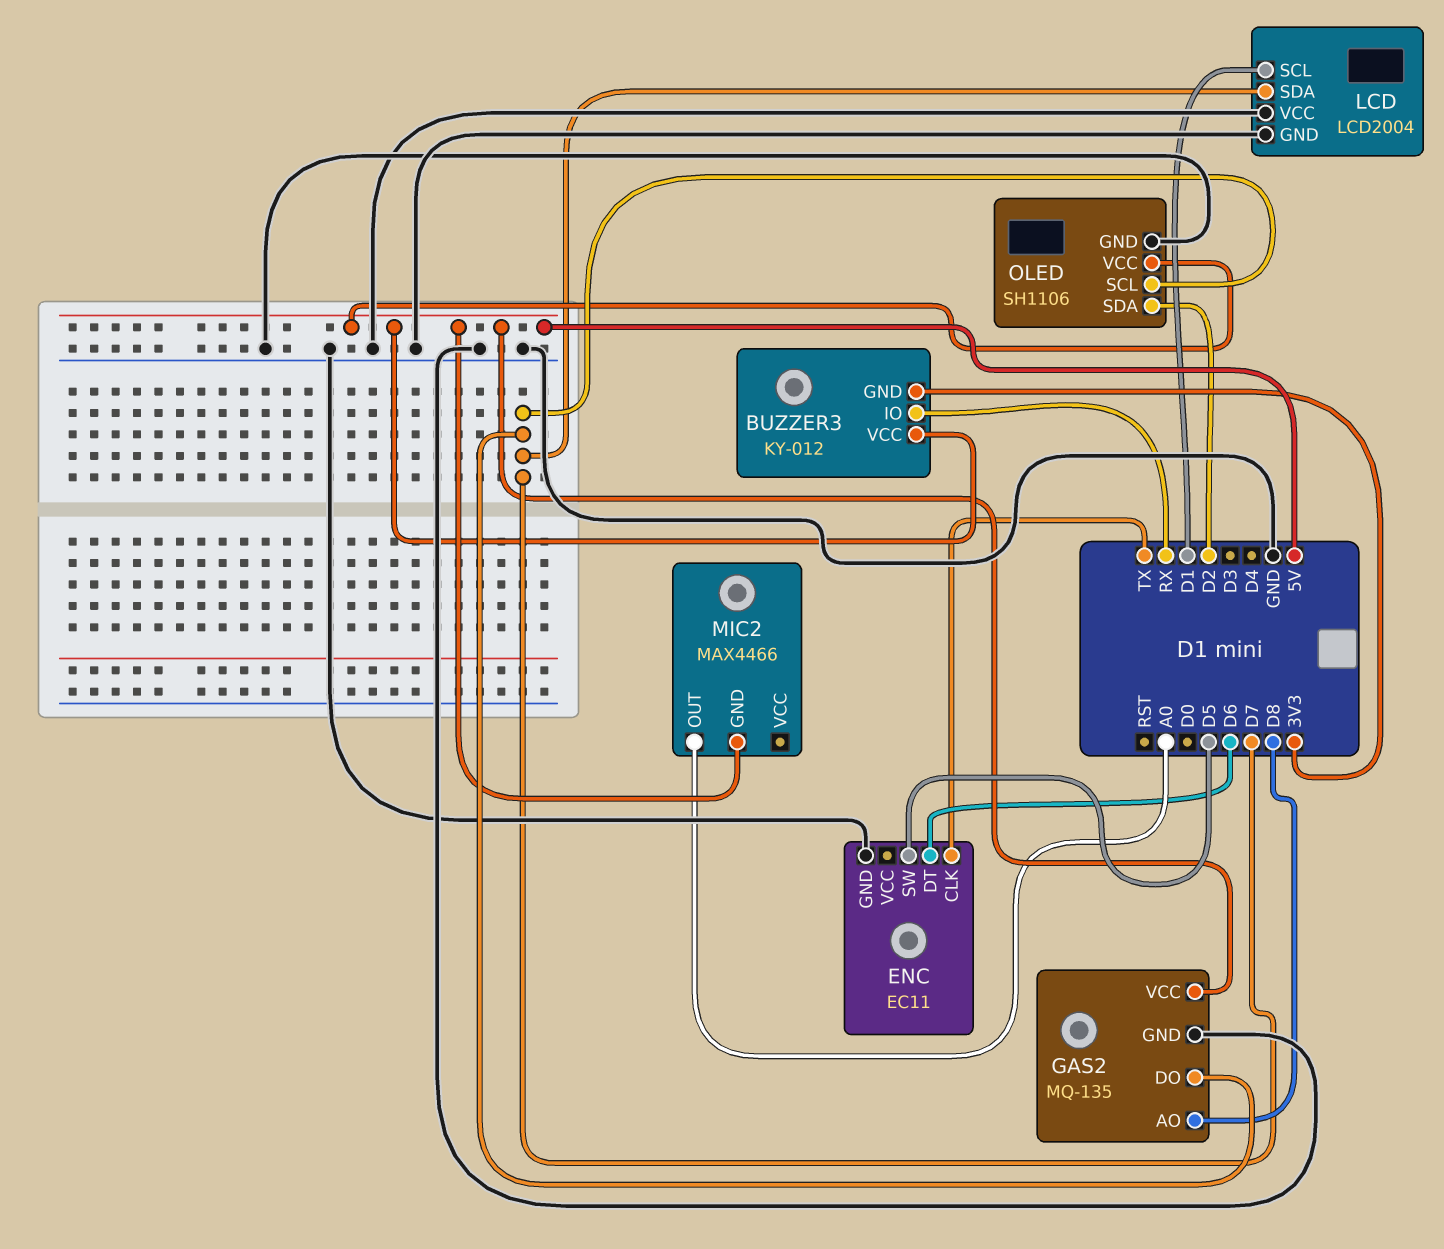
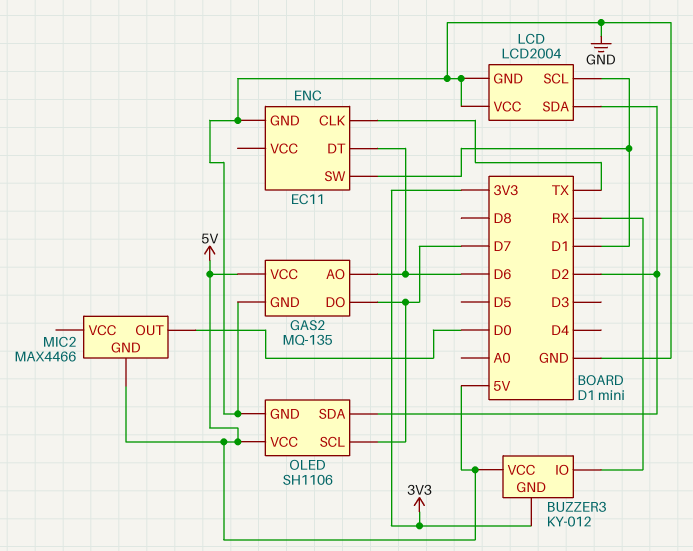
ENC pin SW: D5 -> D1
GAS2 pin AO: D8 -> D6
LCD pin SDA: D7 -> D2
MIC2 pin OUT: A0 -> D0

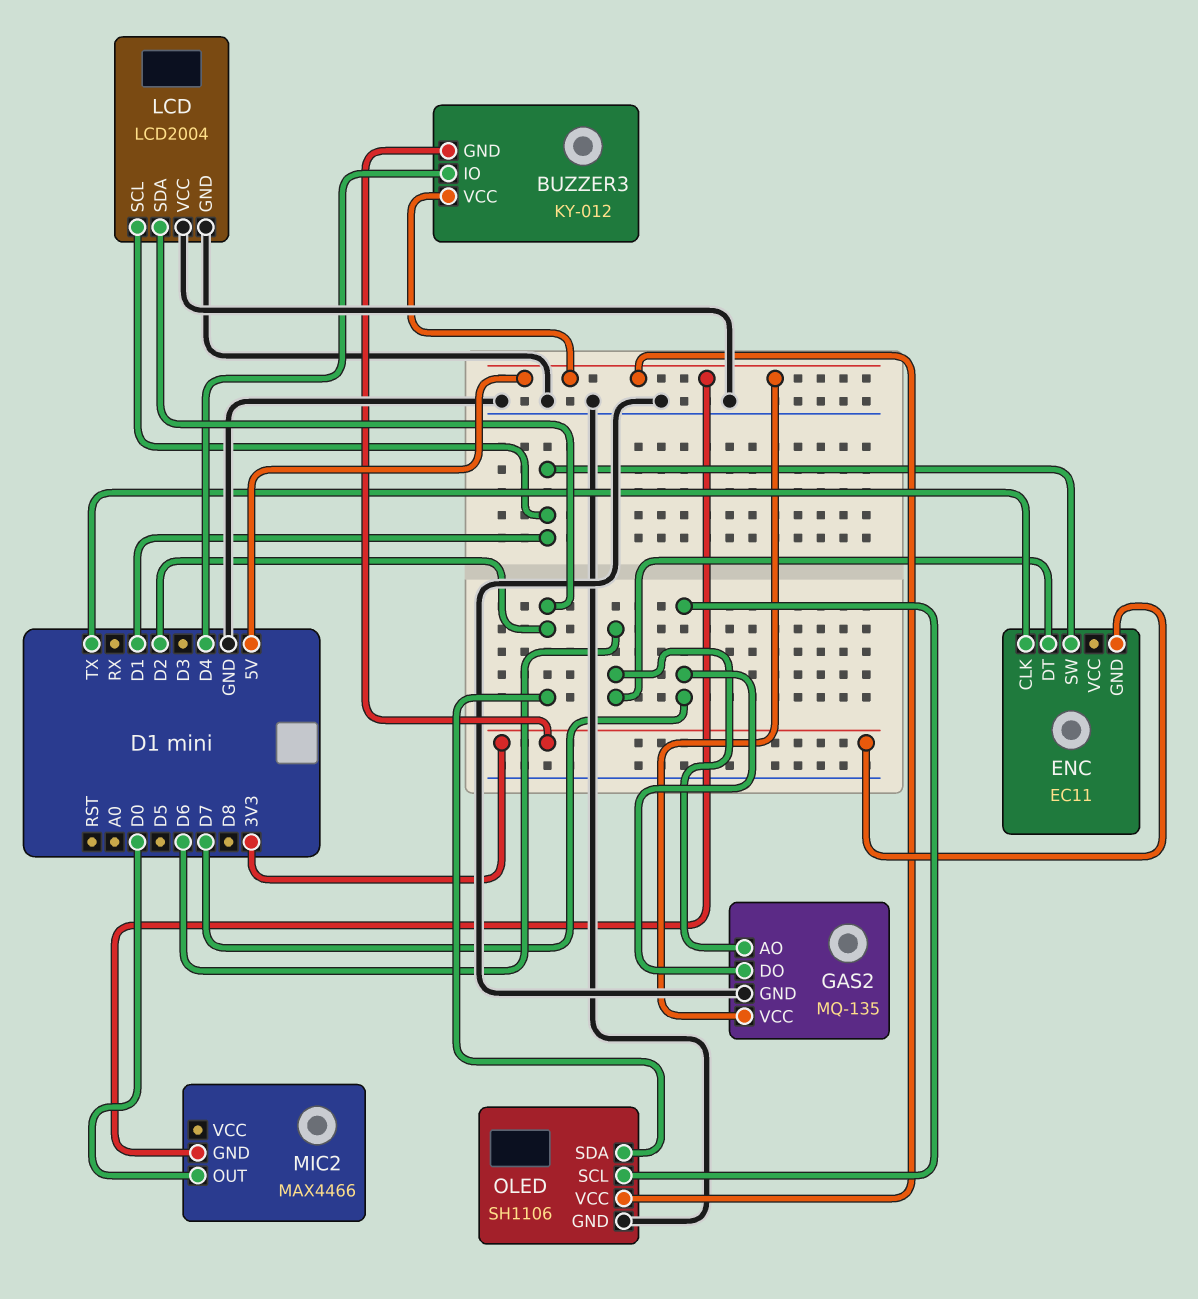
BUZZER3 pin IO: RX -> D4
ENC pin GND: GND -> 3V3

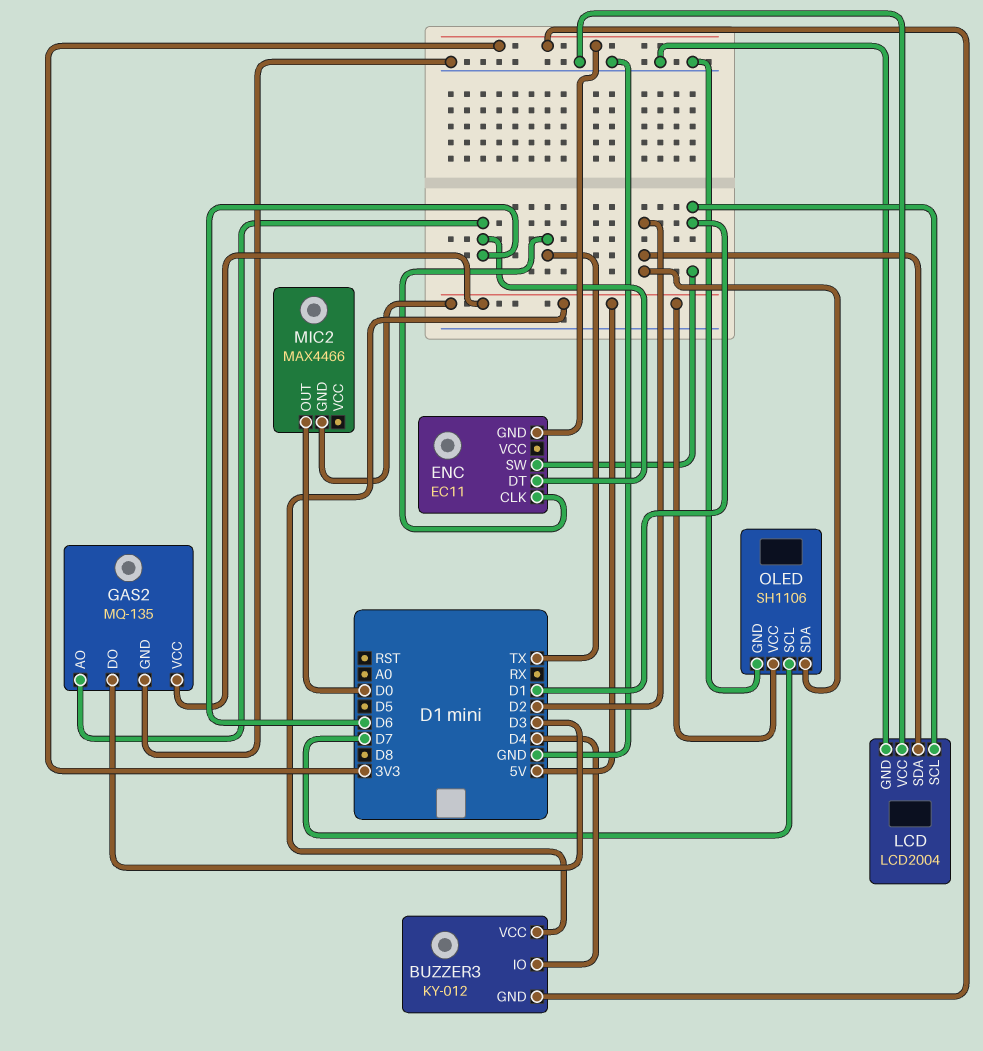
GAS2 pin DO: D7 -> D3

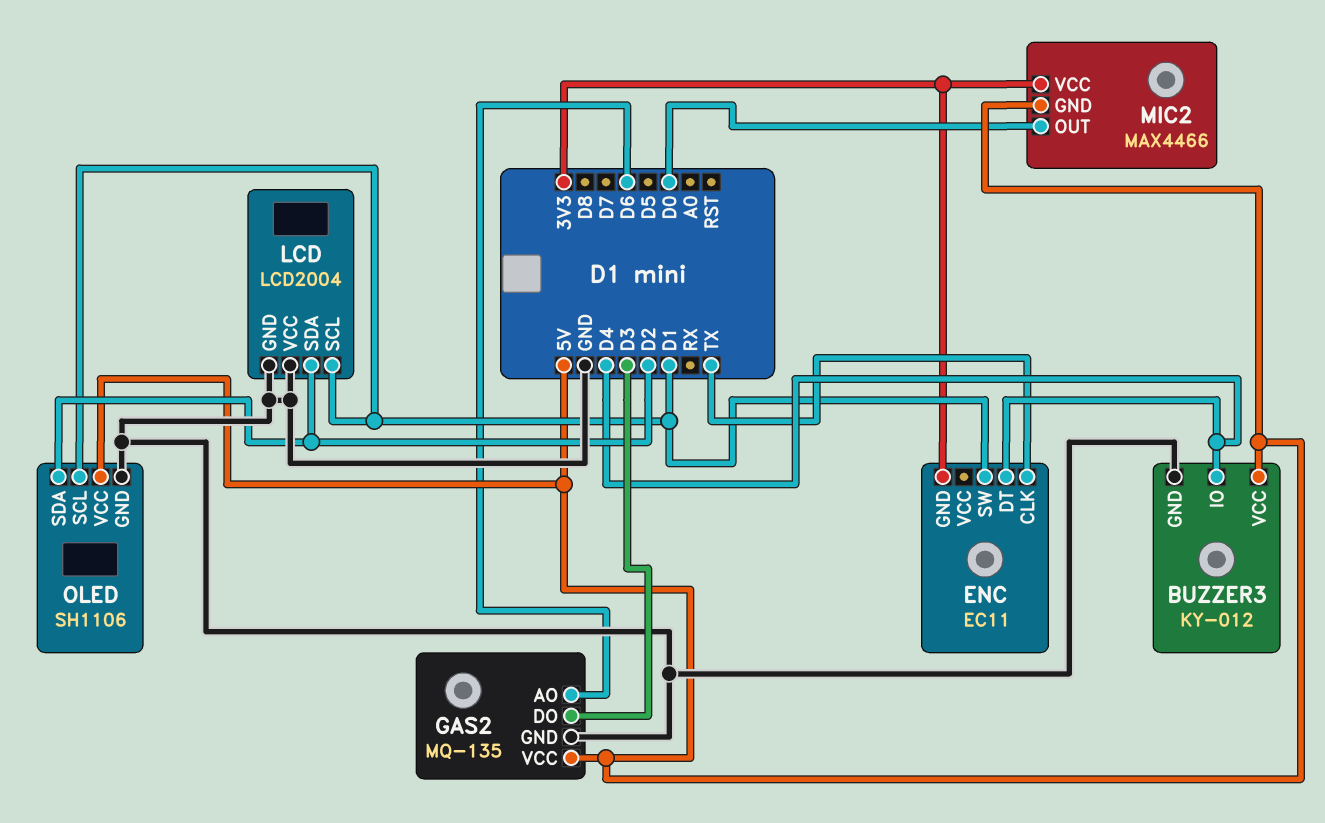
BUZZER3 pin GND: 3V3 -> GND
ENC pin DT: D6 -> D4
MIC2 pin VCC: none -> 3V3
OLED pin SCL: D7 -> D1

